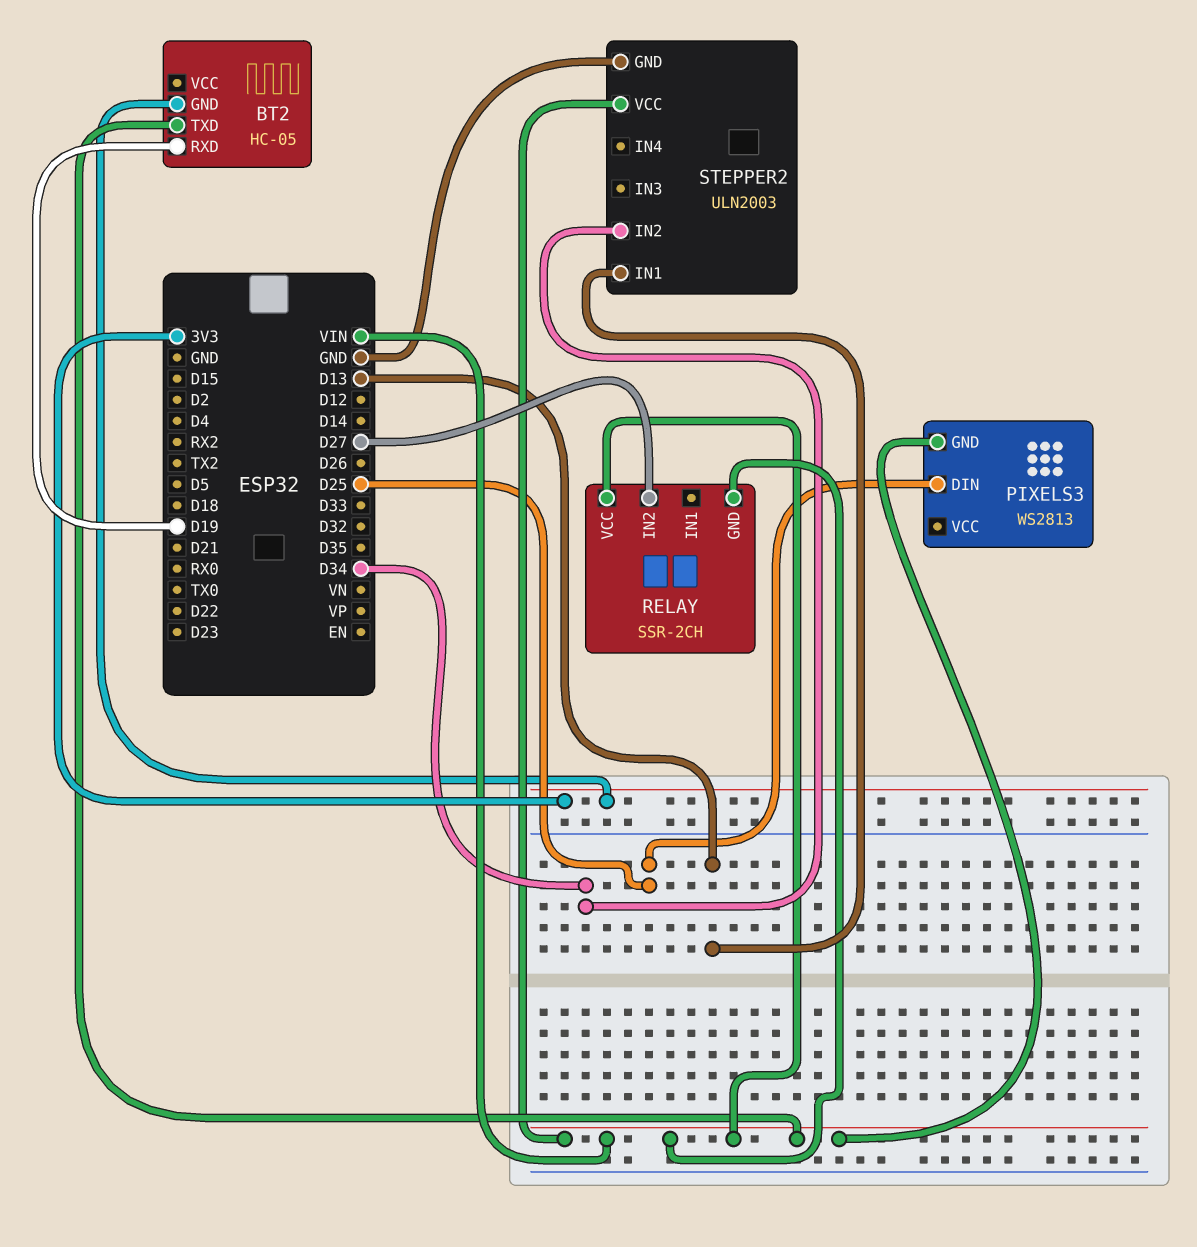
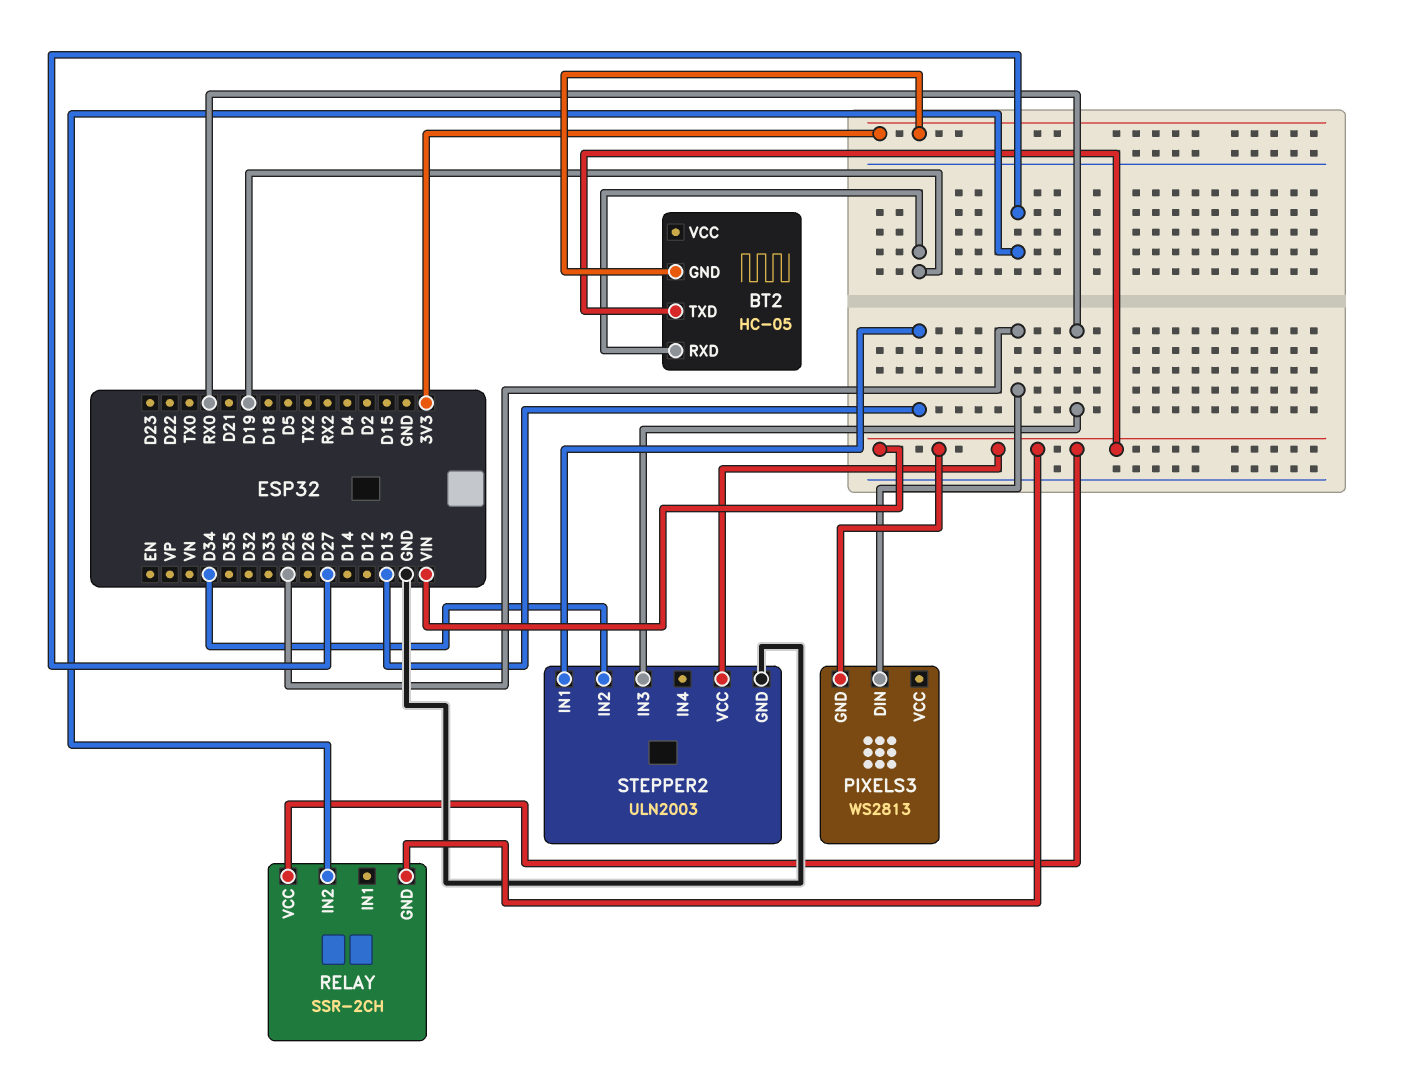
STEPPER2 pin IN3: none -> RX0

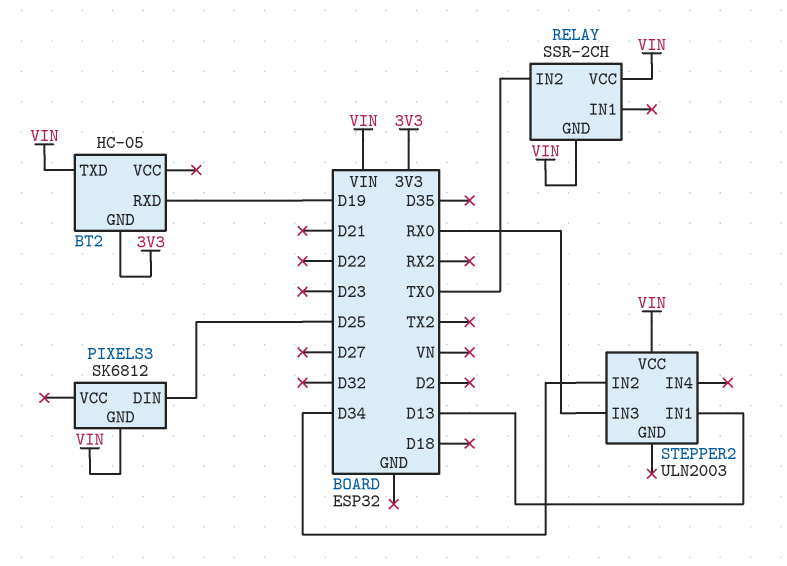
PIXELS3: WS2813 -> SK6812
RELAY pin IN2: D27 -> TX0
STEPPER2 pin GND: GND -> none

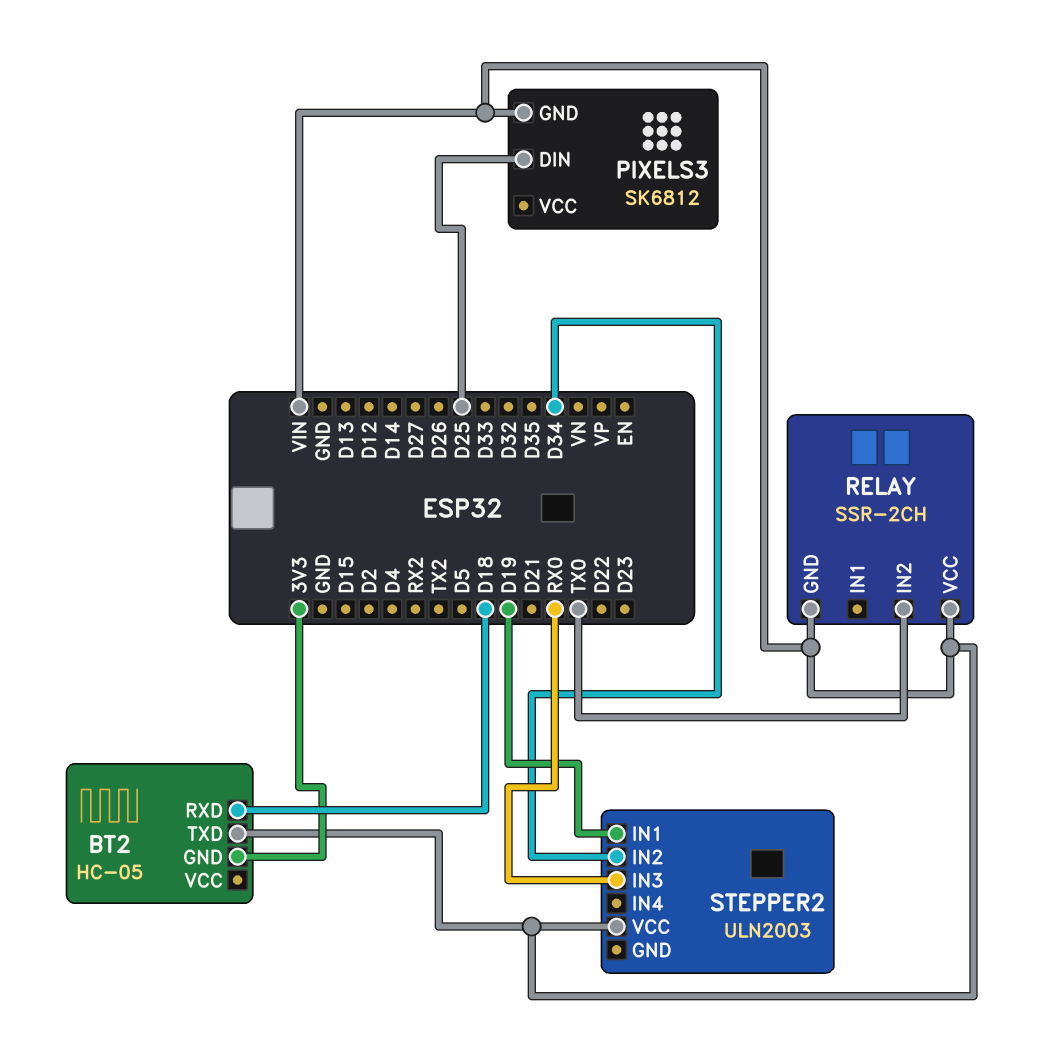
BT2 pin RXD: D19 -> D18
STEPPER2 pin IN1: D13 -> D19

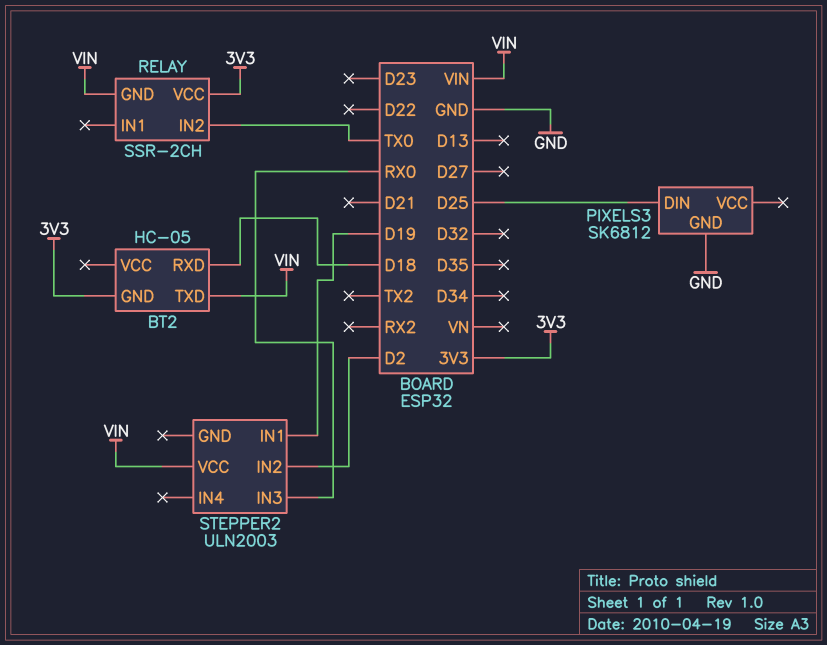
PIXELS3 pin GND: VIN -> GND
RELAY pin VCC: VIN -> 3V3
STEPPER2 pin IN2: D34 -> D2

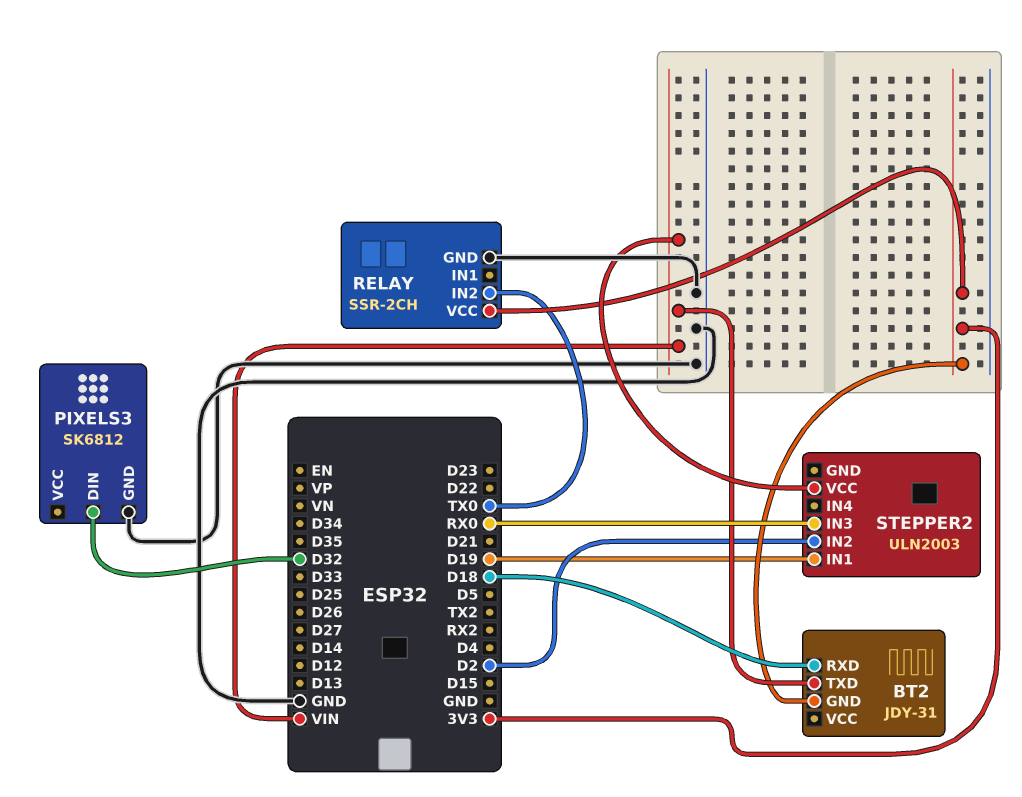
BT2: HC-05 -> JDY-31
PIXELS3 pin DIN: D25 -> D32
RELAY pin GND: VIN -> GND

